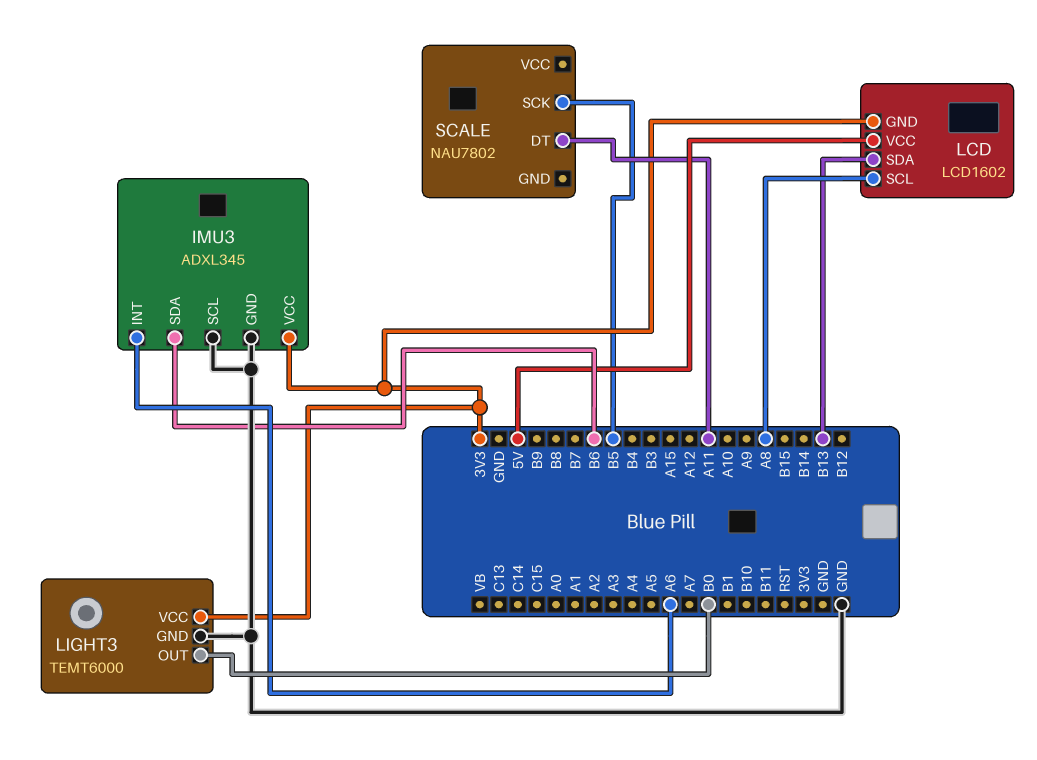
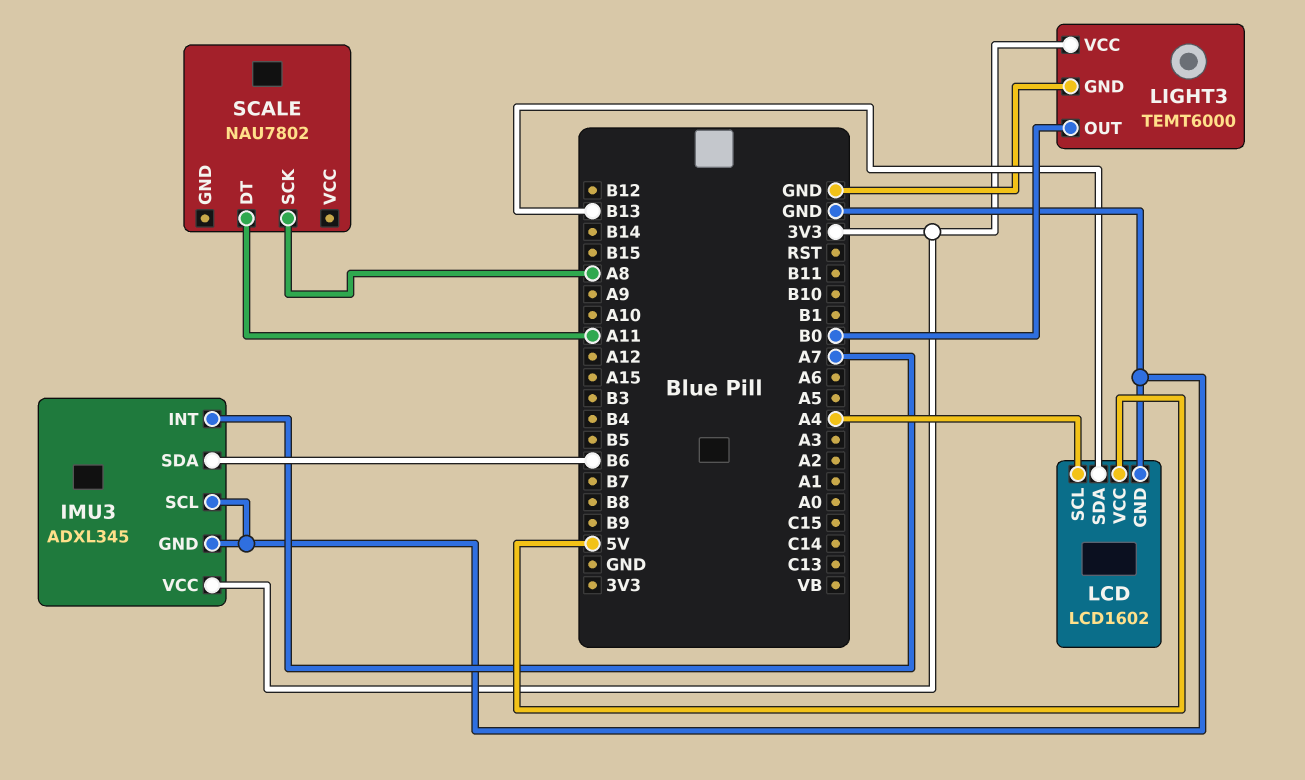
IMU3 pin INT: A6 -> A7
LCD pin GND: 3V3 -> GND
LCD pin SCL: A8 -> A4
SCALE pin SCK: B5 -> A8

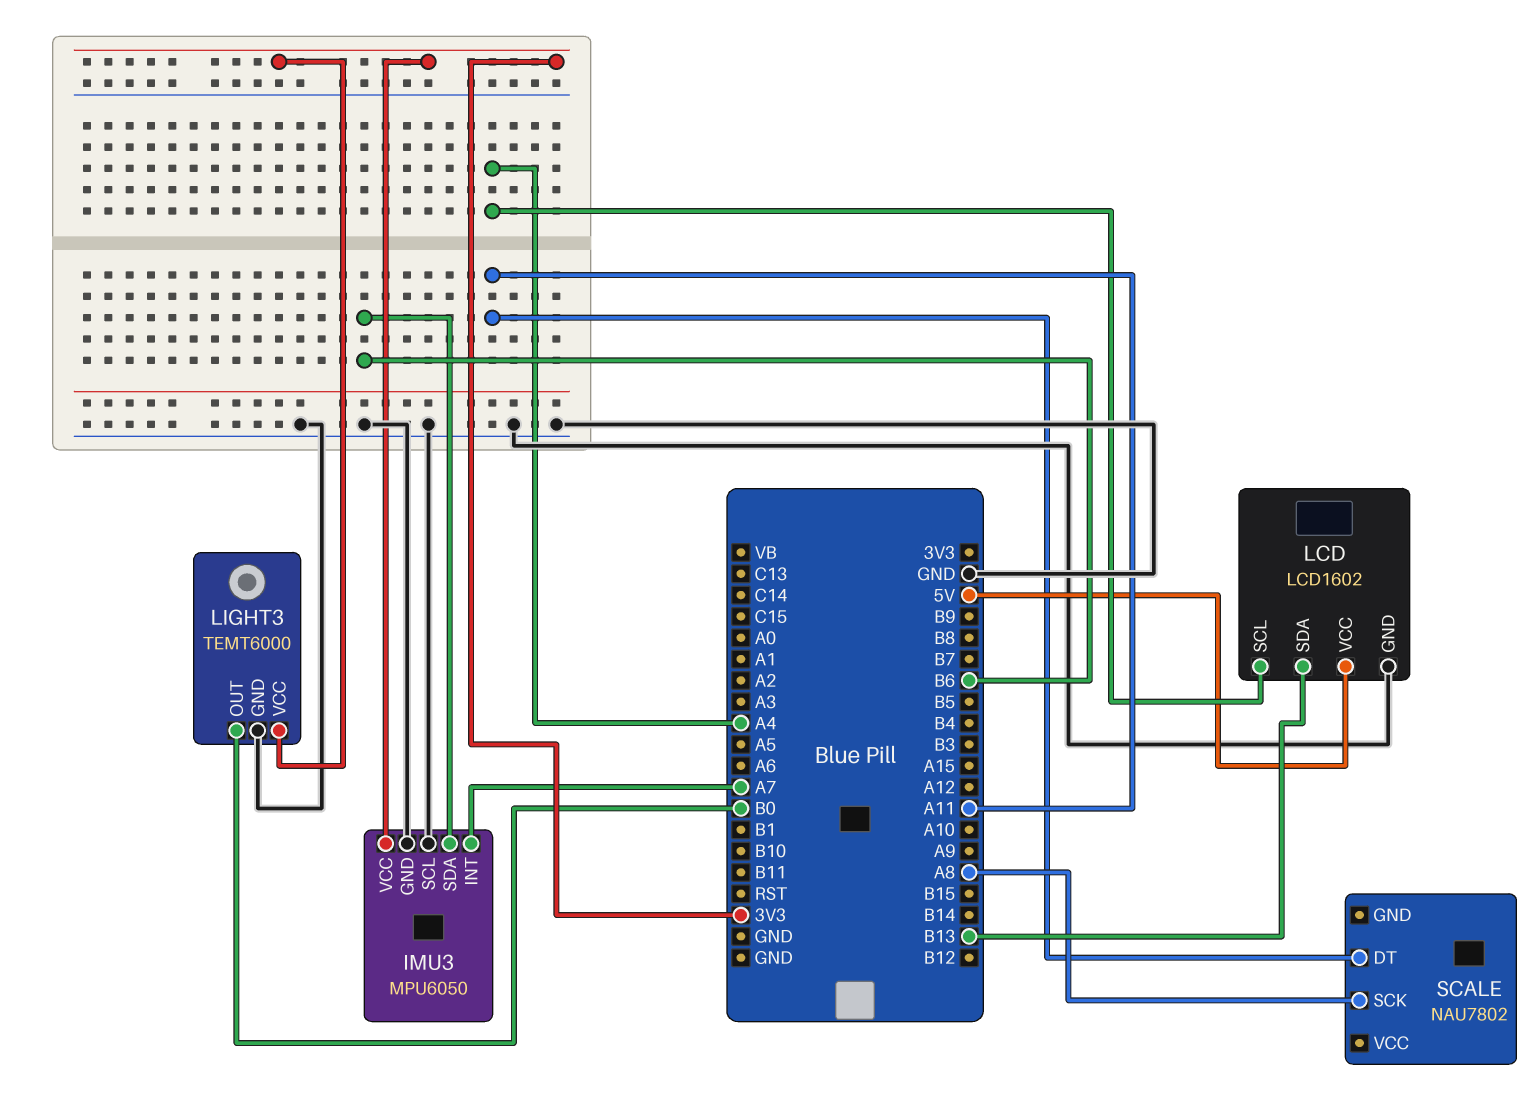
IMU3: ADXL345 -> MPU6050

